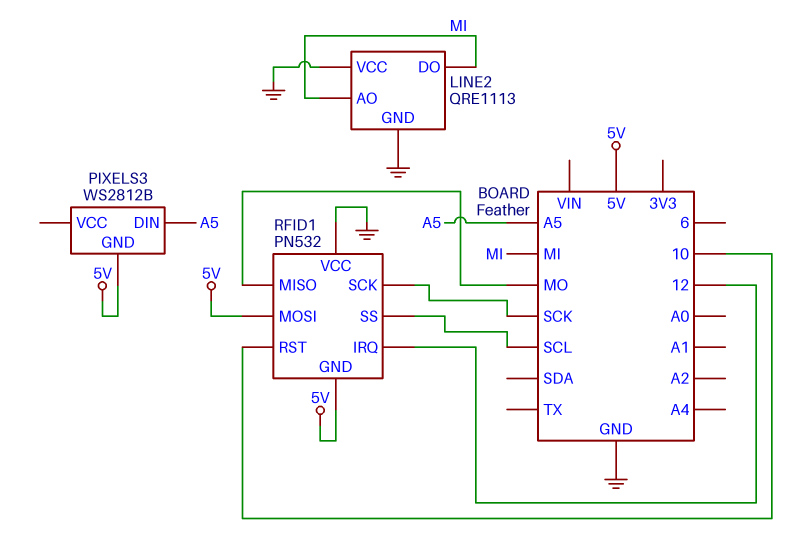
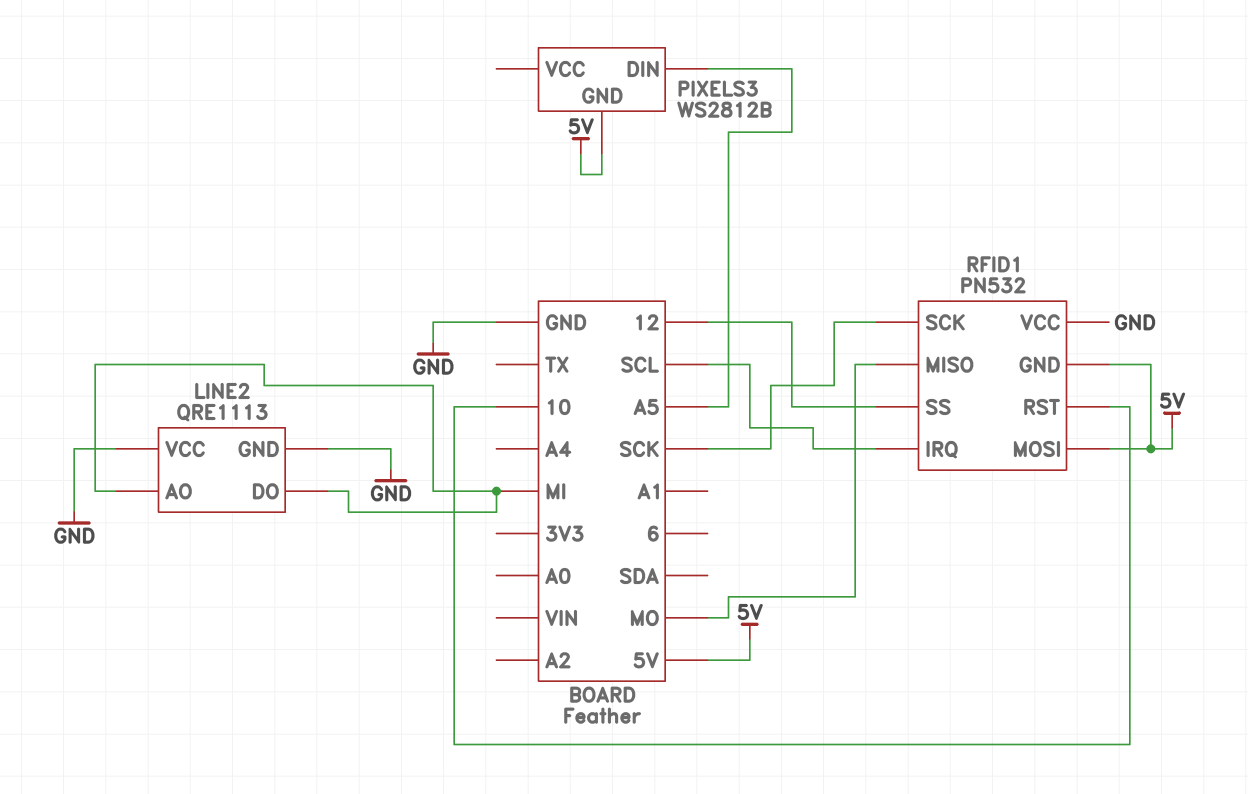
RFID1 pin IRQ: 12 -> SCL
RFID1 pin SS: SCL -> 12

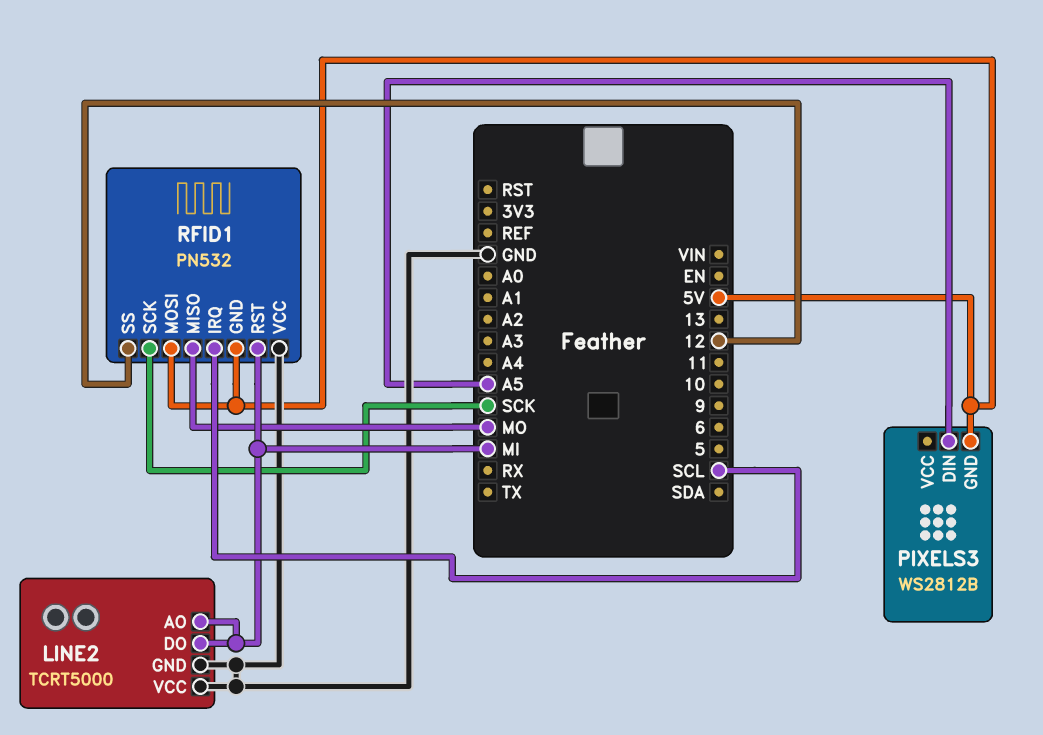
LINE2: QRE1113 -> TCRT5000
RFID1 pin RST: 10 -> MI

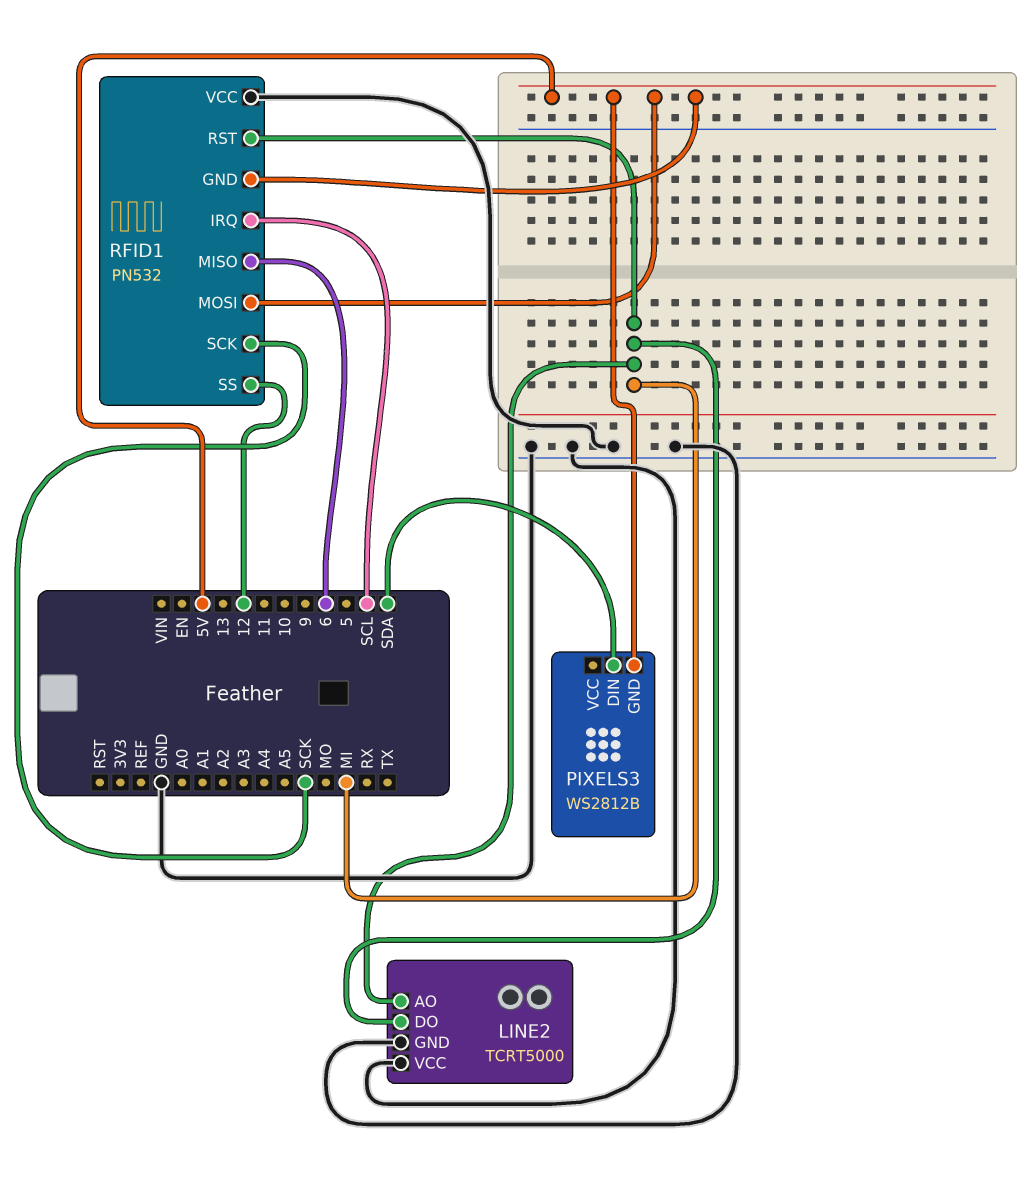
PIXELS3 pin DIN: A5 -> SDA
RFID1 pin MISO: MO -> 6

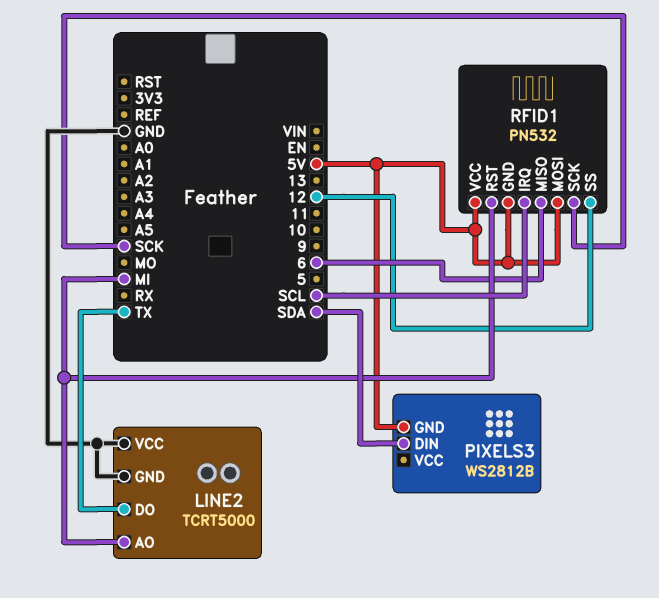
LINE2 pin DO: MI -> TX
RFID1 pin VCC: GND -> 5V

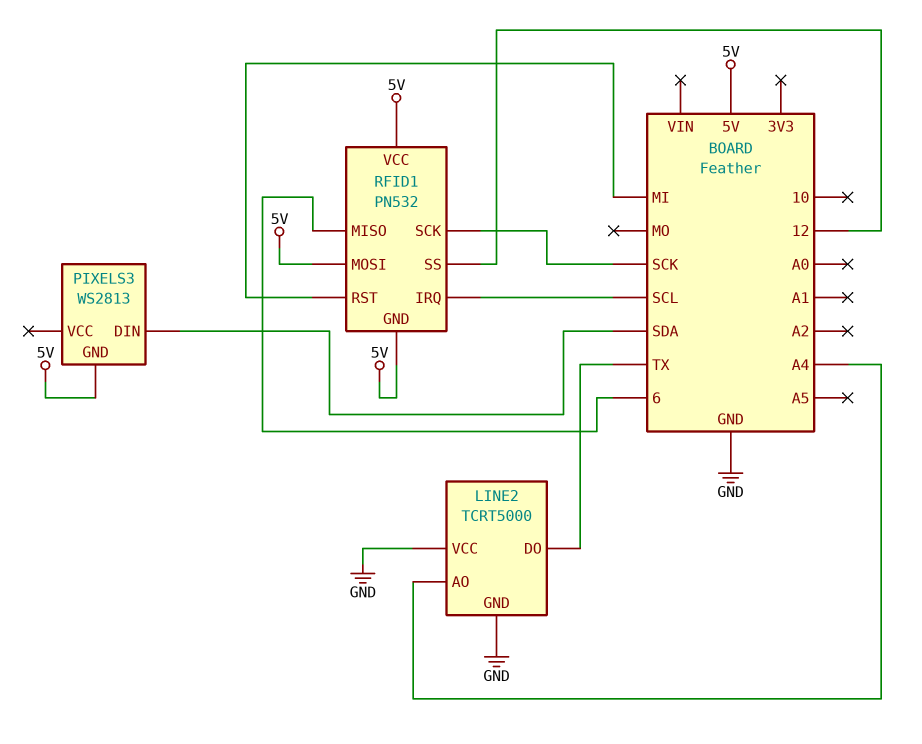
LINE2 pin AO: MI -> A4
PIXELS3: WS2812B -> WS2813

